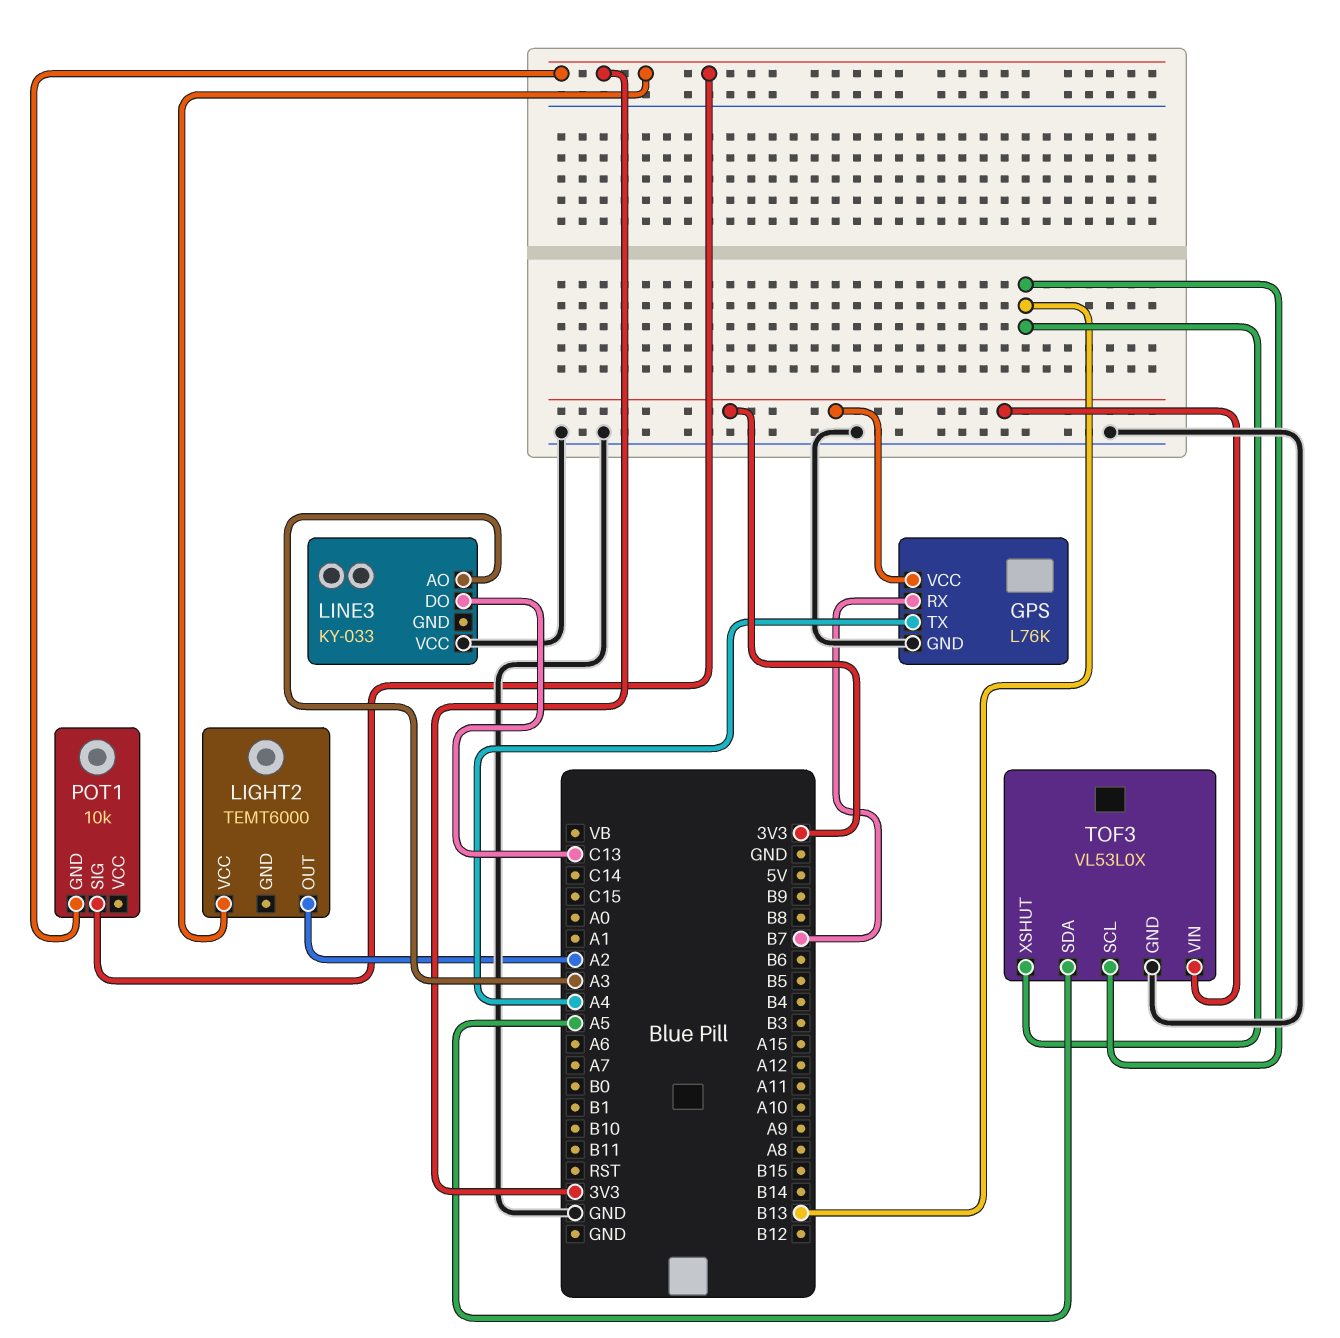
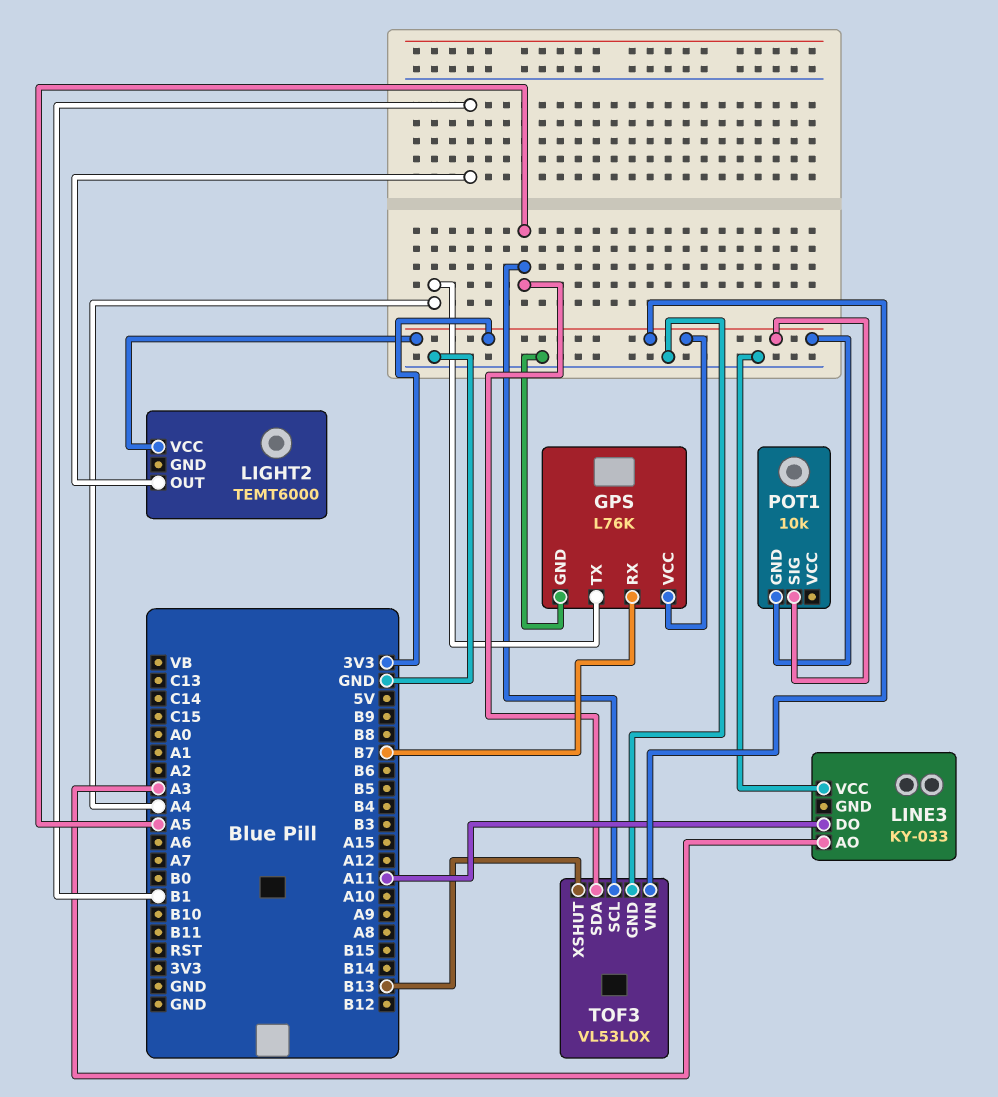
LIGHT2 pin OUT: A2 -> B1
LINE3 pin DO: C13 -> A11
TOF3 pin SCL: B13 -> A5

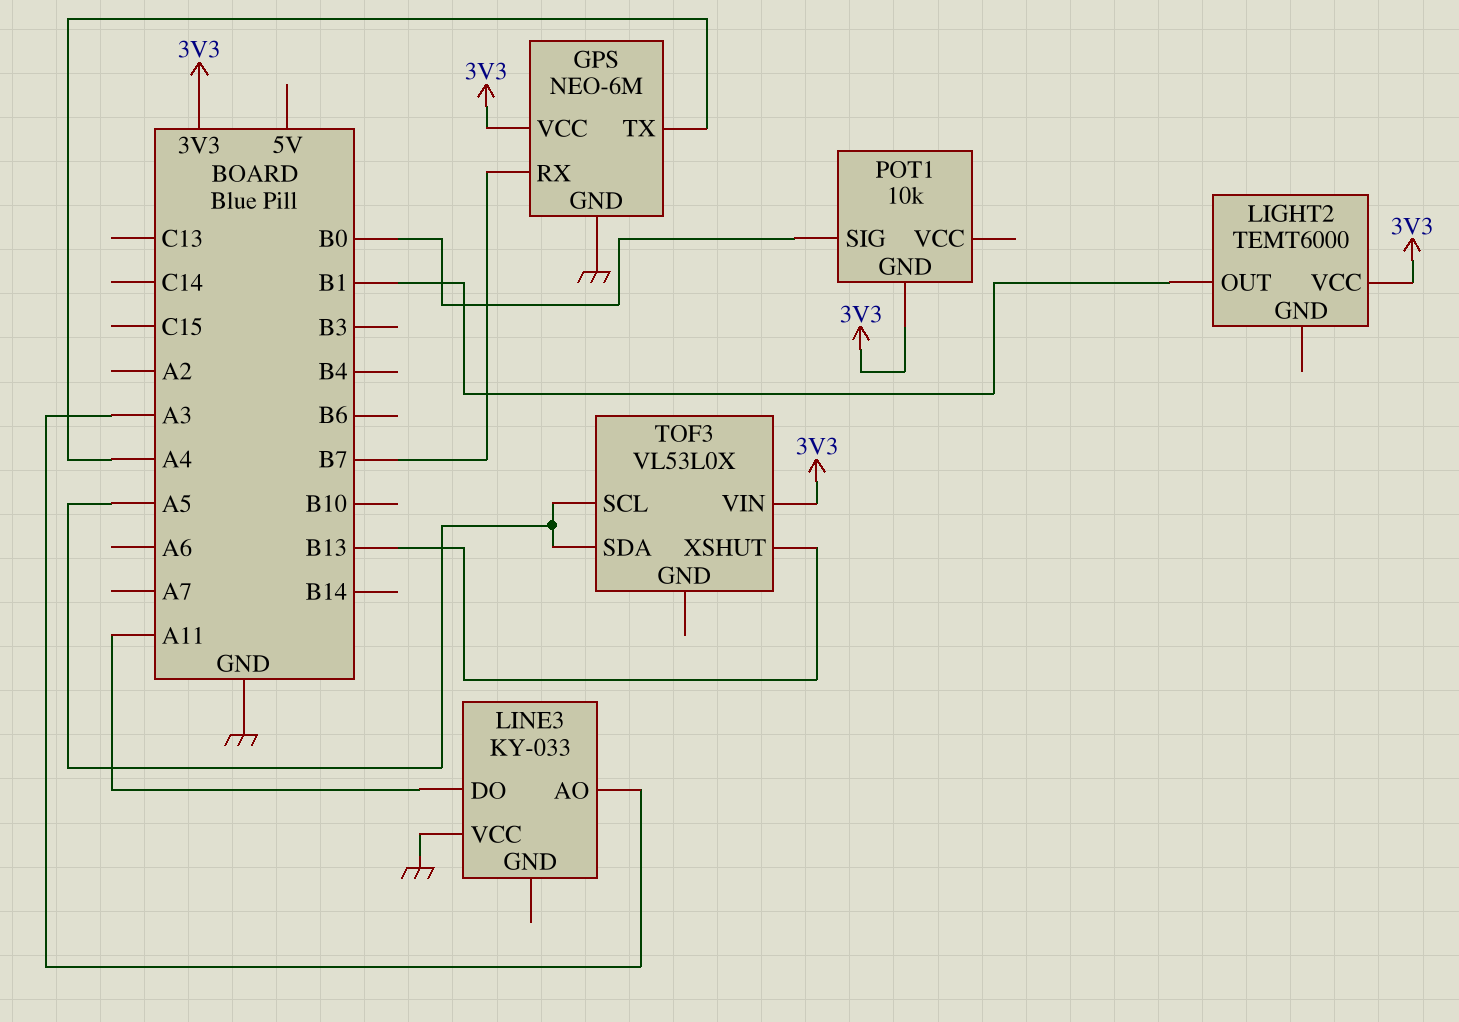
GPS: L76K -> NEO-6M
POT1 pin SIG: 3V3 -> B0
TOF3 pin GND: GND -> none

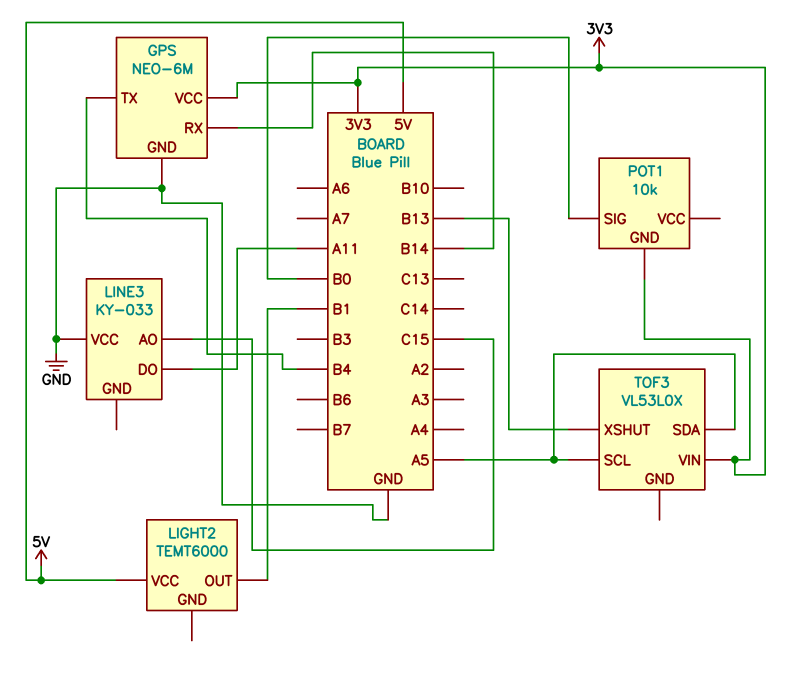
GPS pin RX: B7 -> B14
GPS pin TX: A4 -> B4
LIGHT2 pin VCC: 3V3 -> 5V
LINE3 pin AO: A3 -> C15

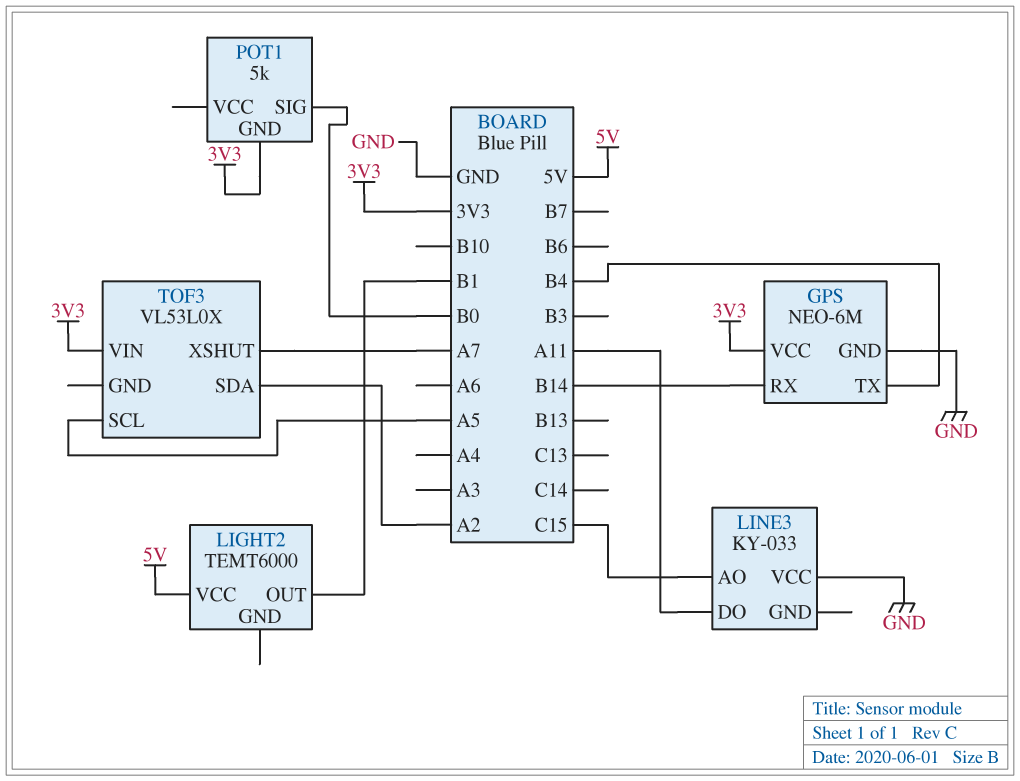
POT1: 10k -> 5k
TOF3 pin SDA: A5 -> A2
TOF3 pin XSHUT: B13 -> A7

